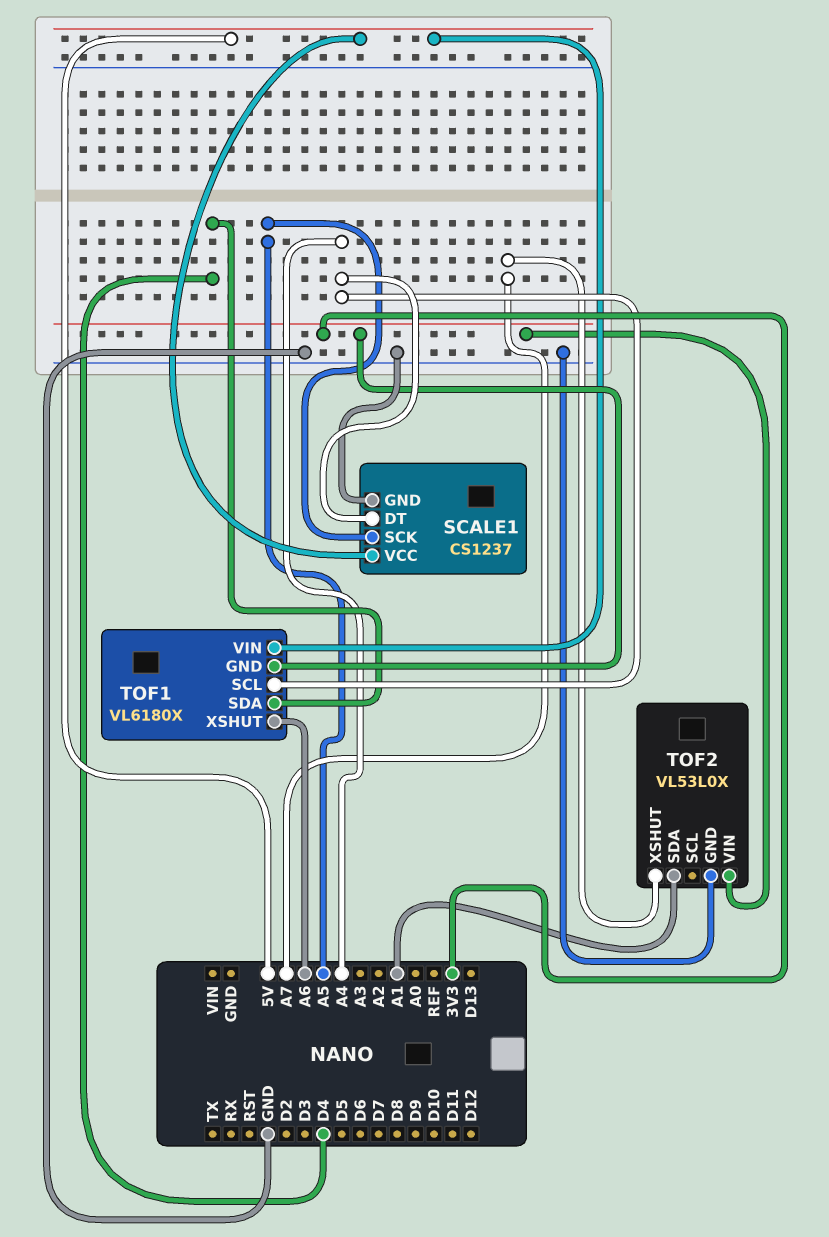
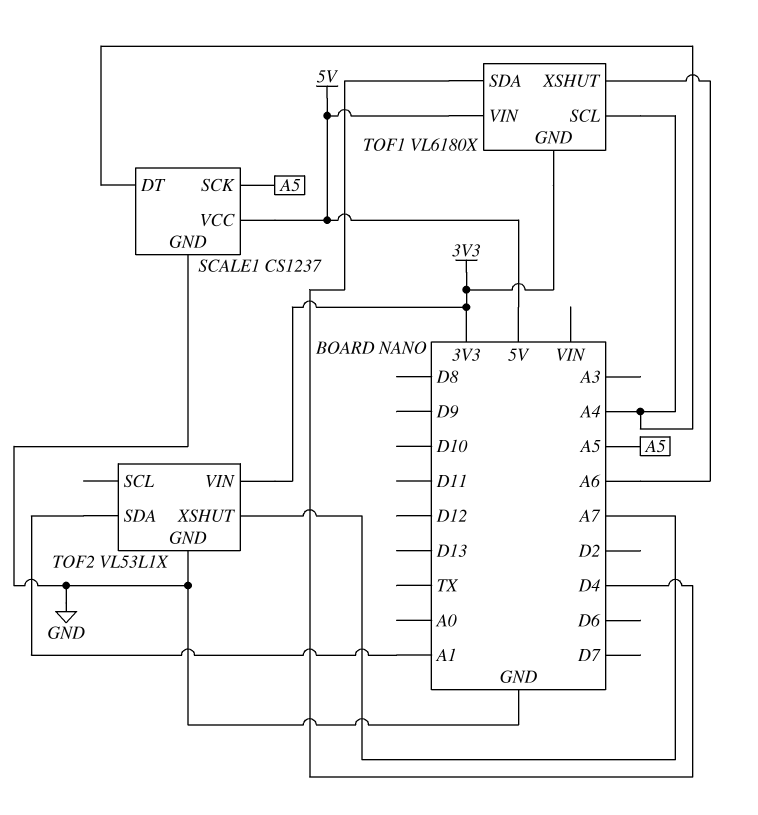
TOF2: VL53L0X -> VL53L1X

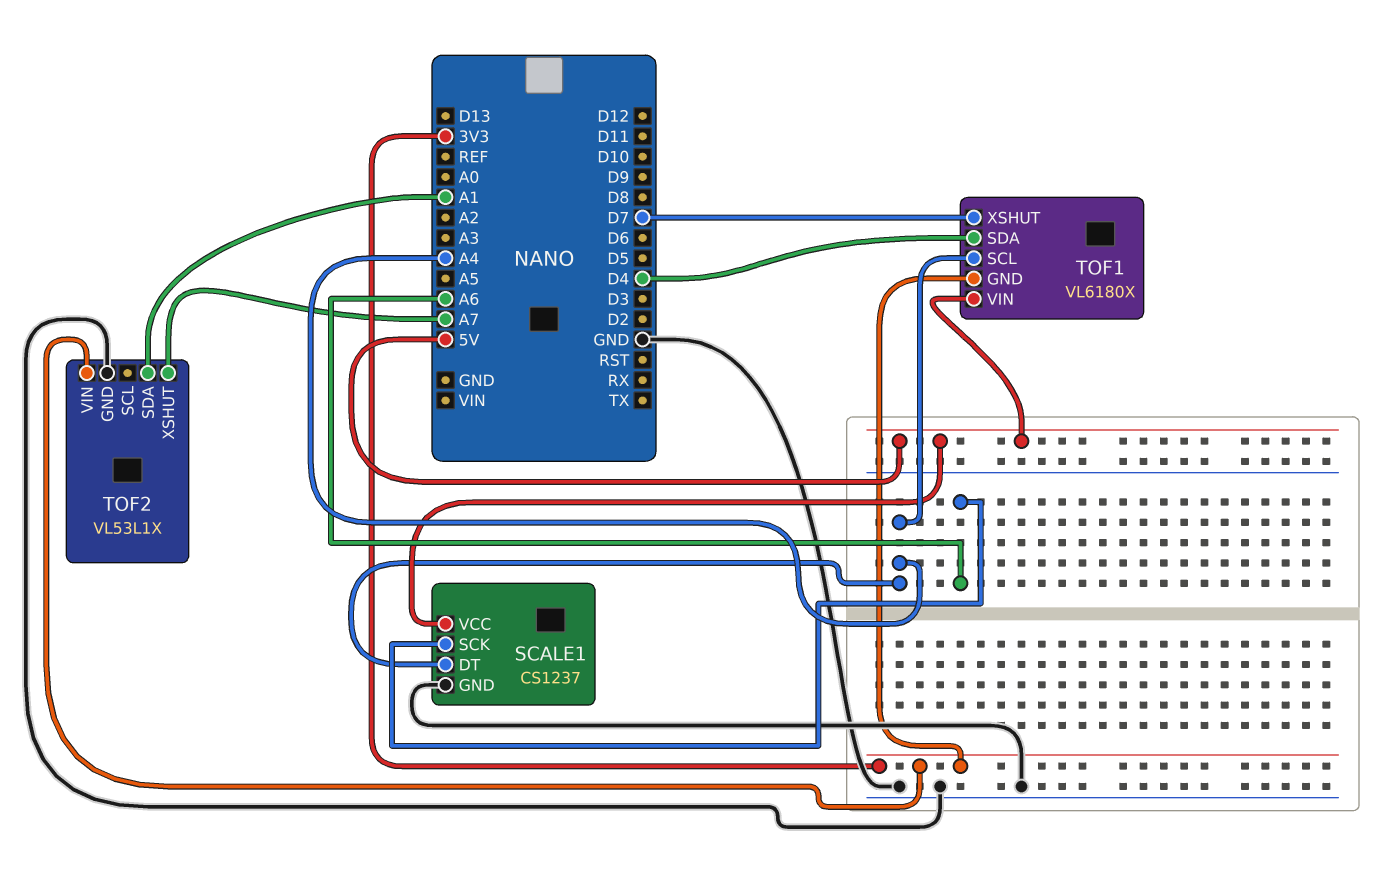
SCALE1 pin SCK: A5 -> A6
TOF1 pin XSHUT: A6 -> D7

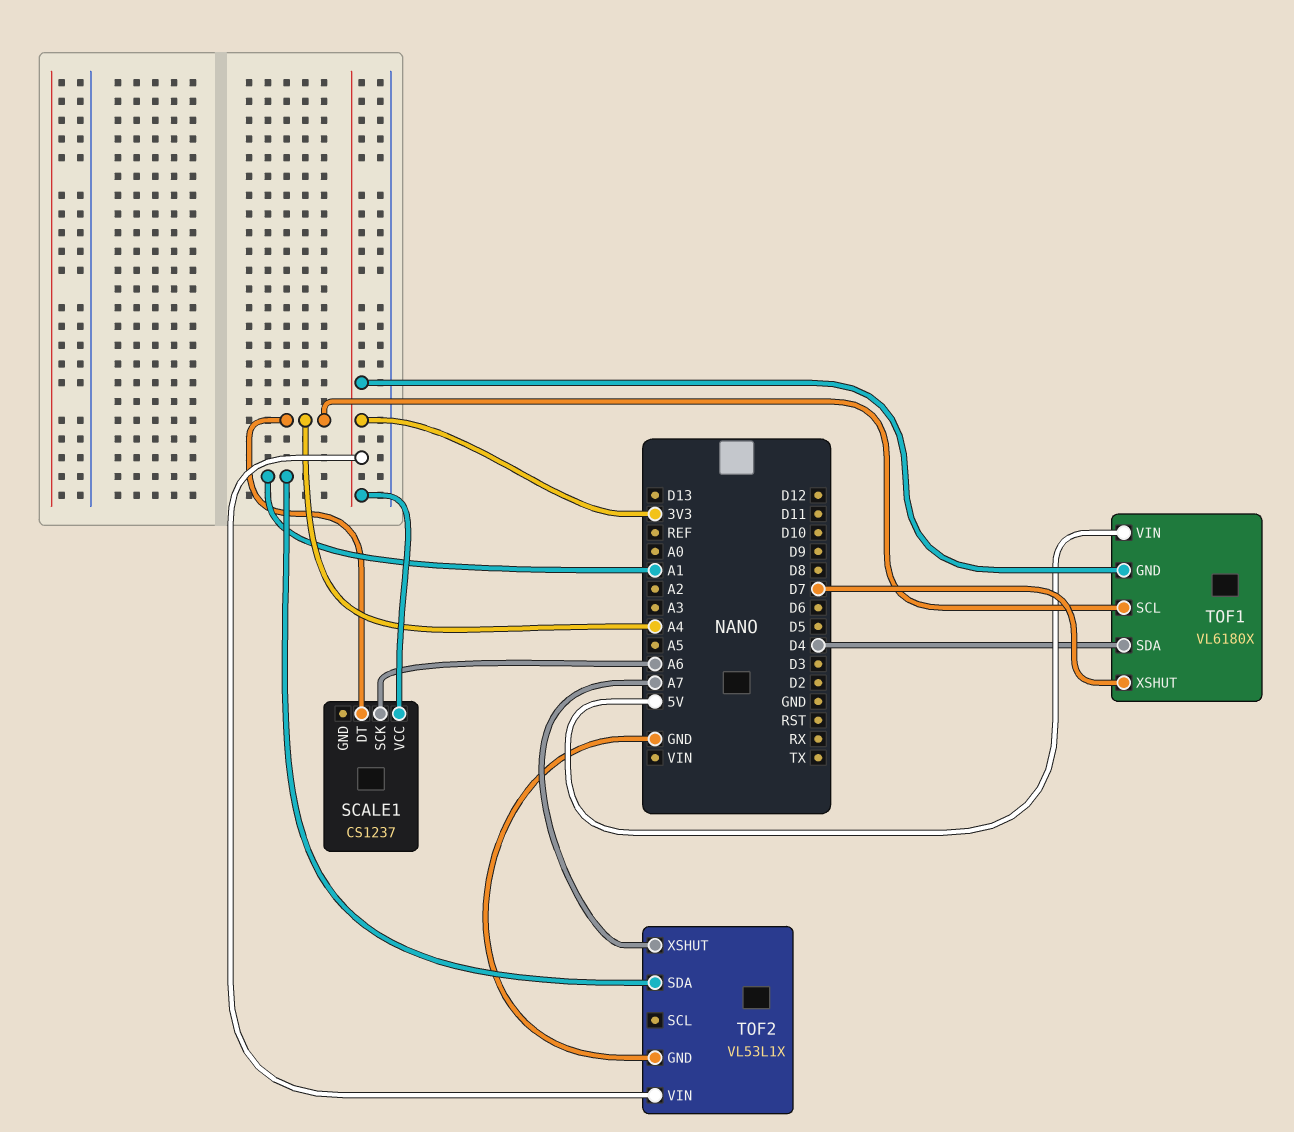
SCALE1 pin GND: GND -> none
SCALE1 pin VCC: 5V -> 3V3

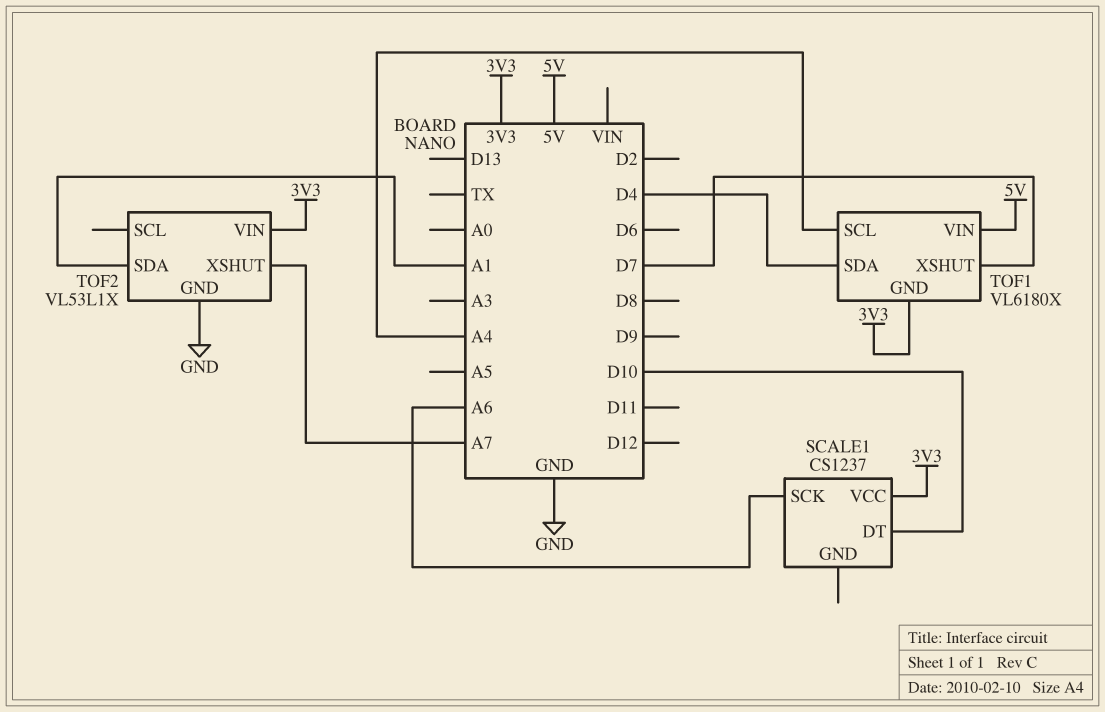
SCALE1 pin DT: A4 -> D10

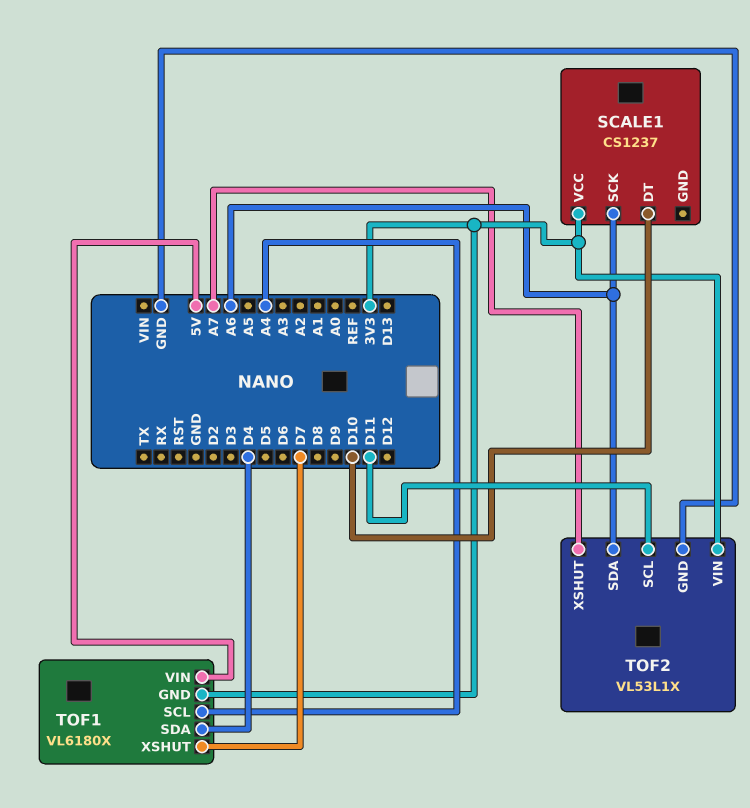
TOF2 pin SCL: none -> D11
TOF2 pin SDA: A1 -> A6

